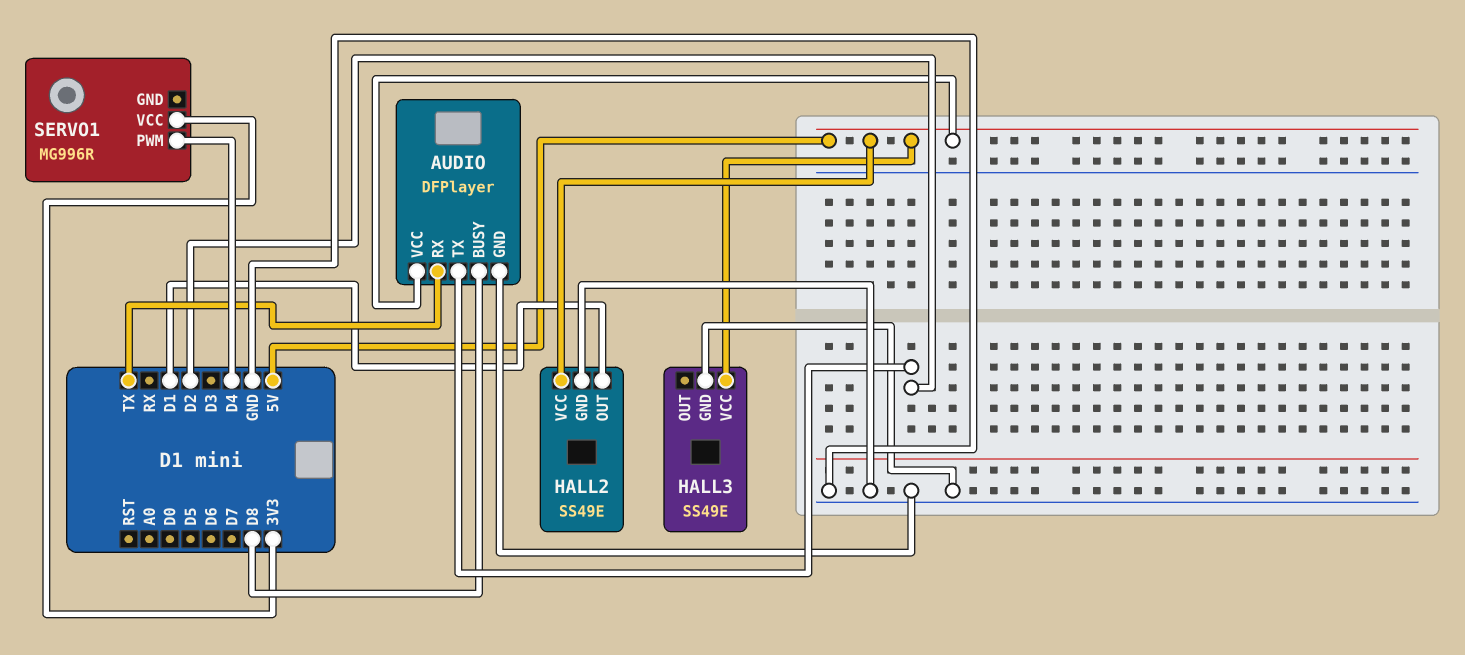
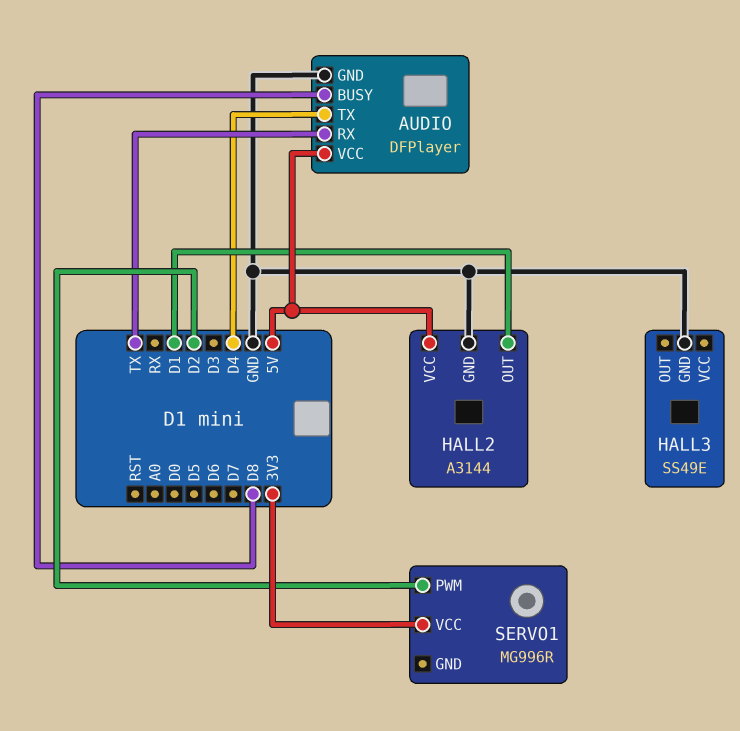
AUDIO pin TX: D2 -> D4
HALL2: SS49E -> A3144
HALL3 pin VCC: 5V -> none
SERVO1 pin PWM: D4 -> D2

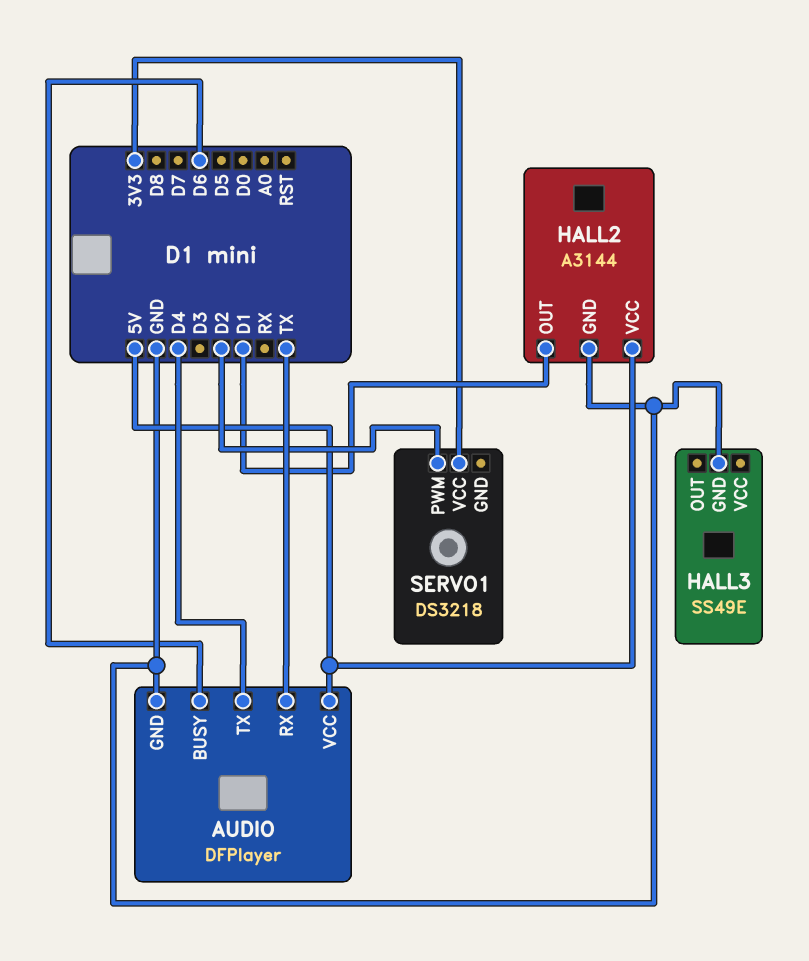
AUDIO pin BUSY: D8 -> D6
SERVO1: MG996R -> DS3218

